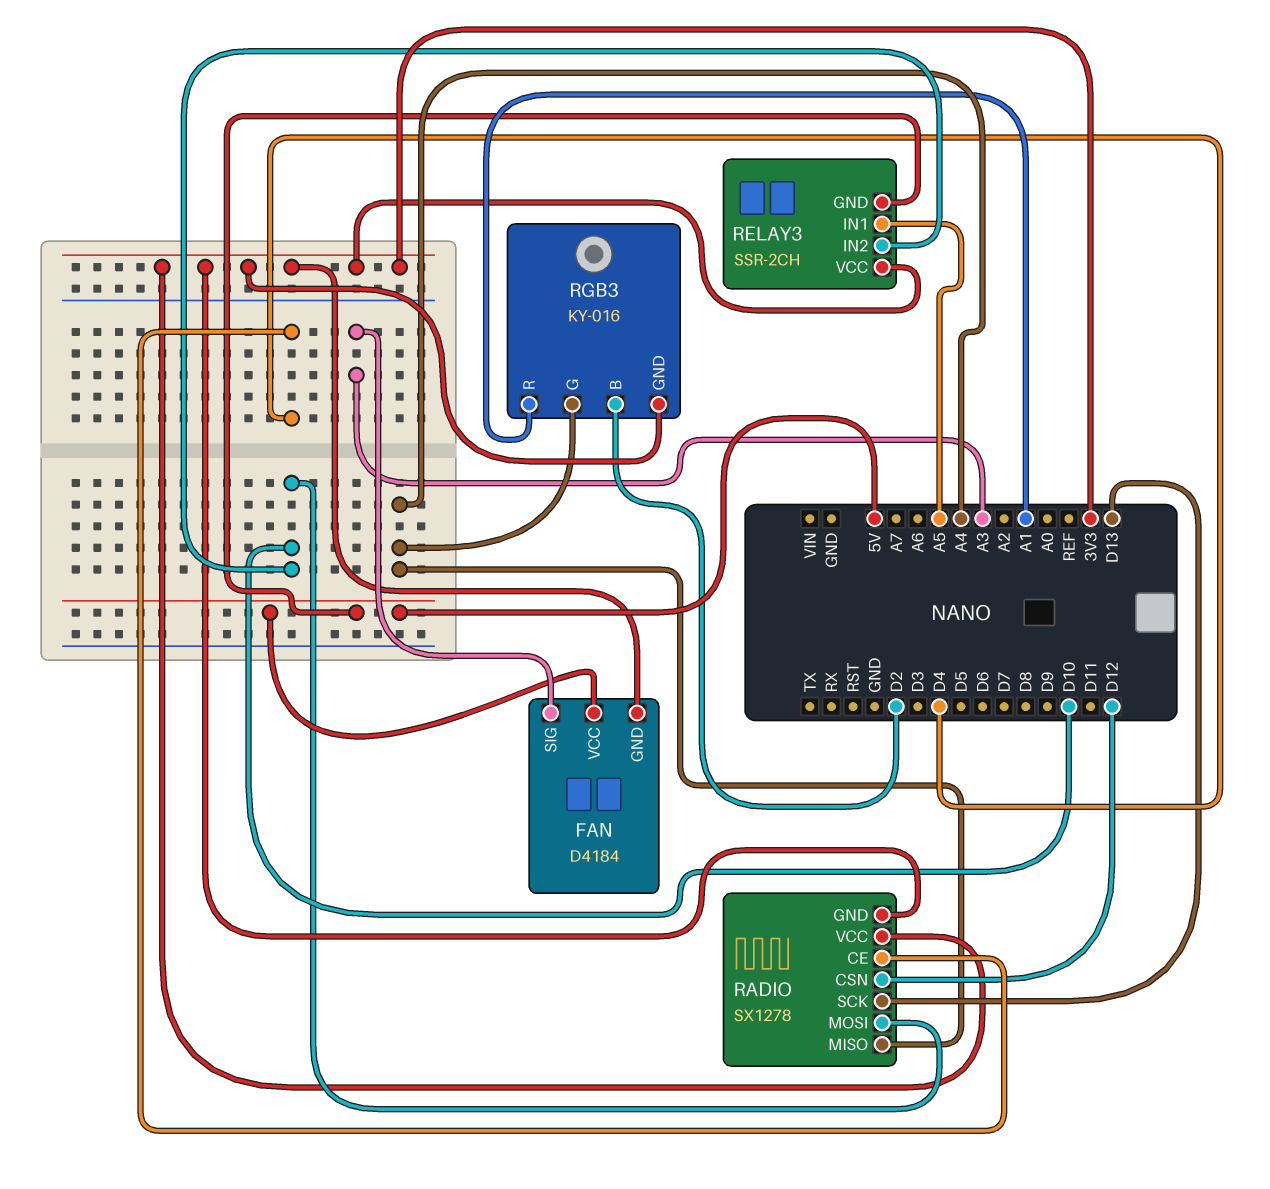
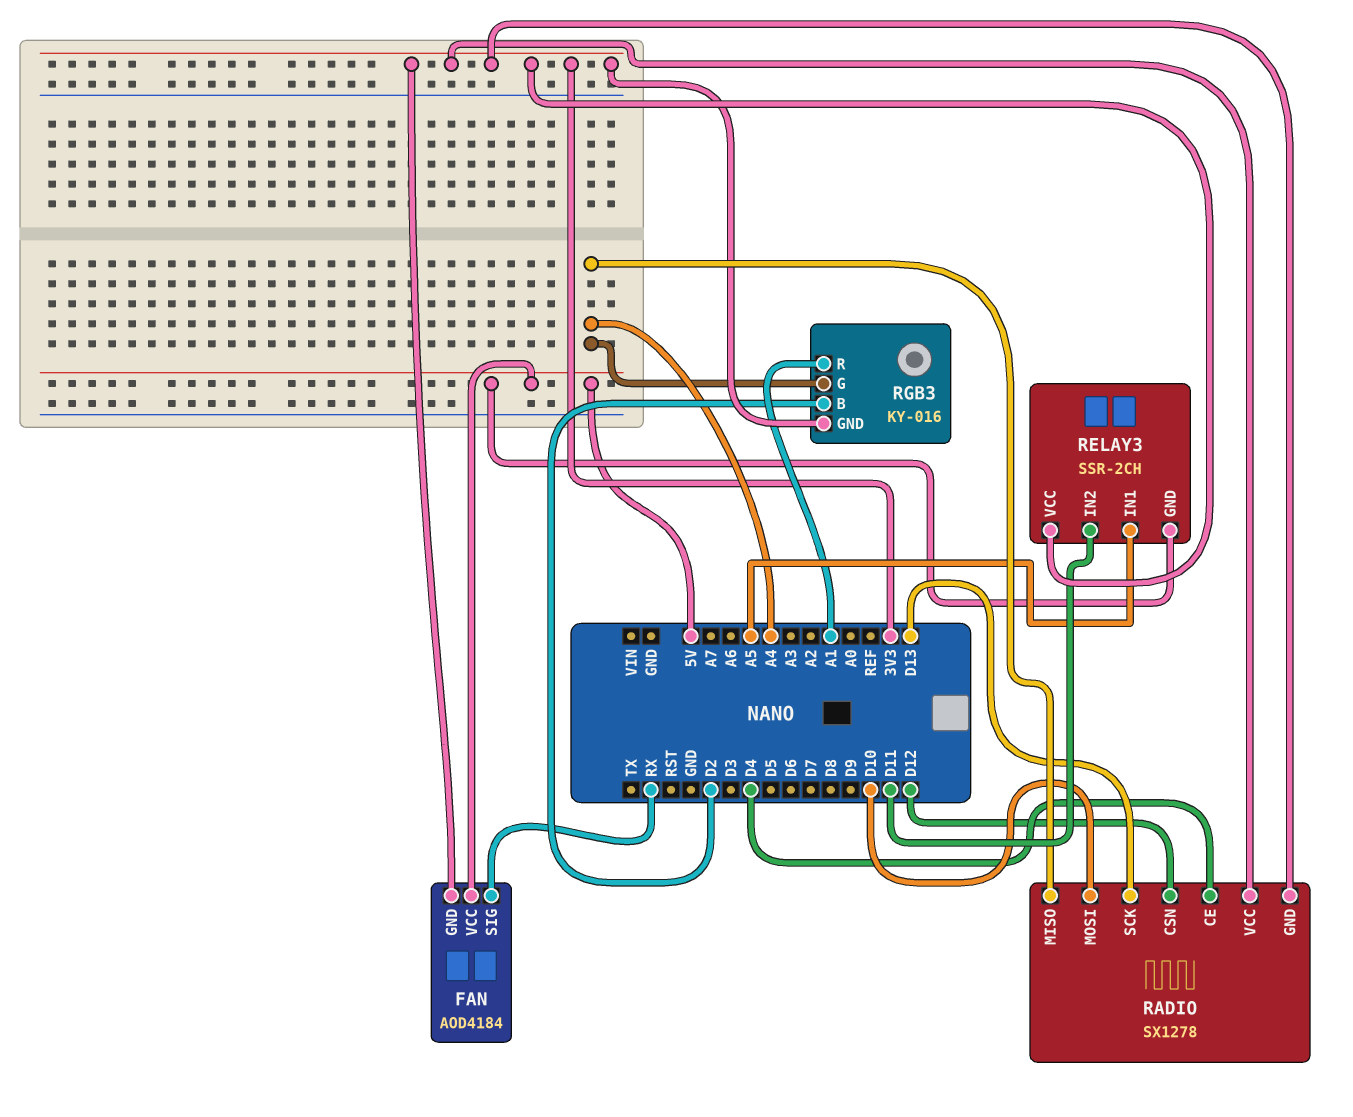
FAN: D4184 -> AOD4184
FAN pin SIG: A3 -> RX
RELAY3 pin IN2: D10 -> D11

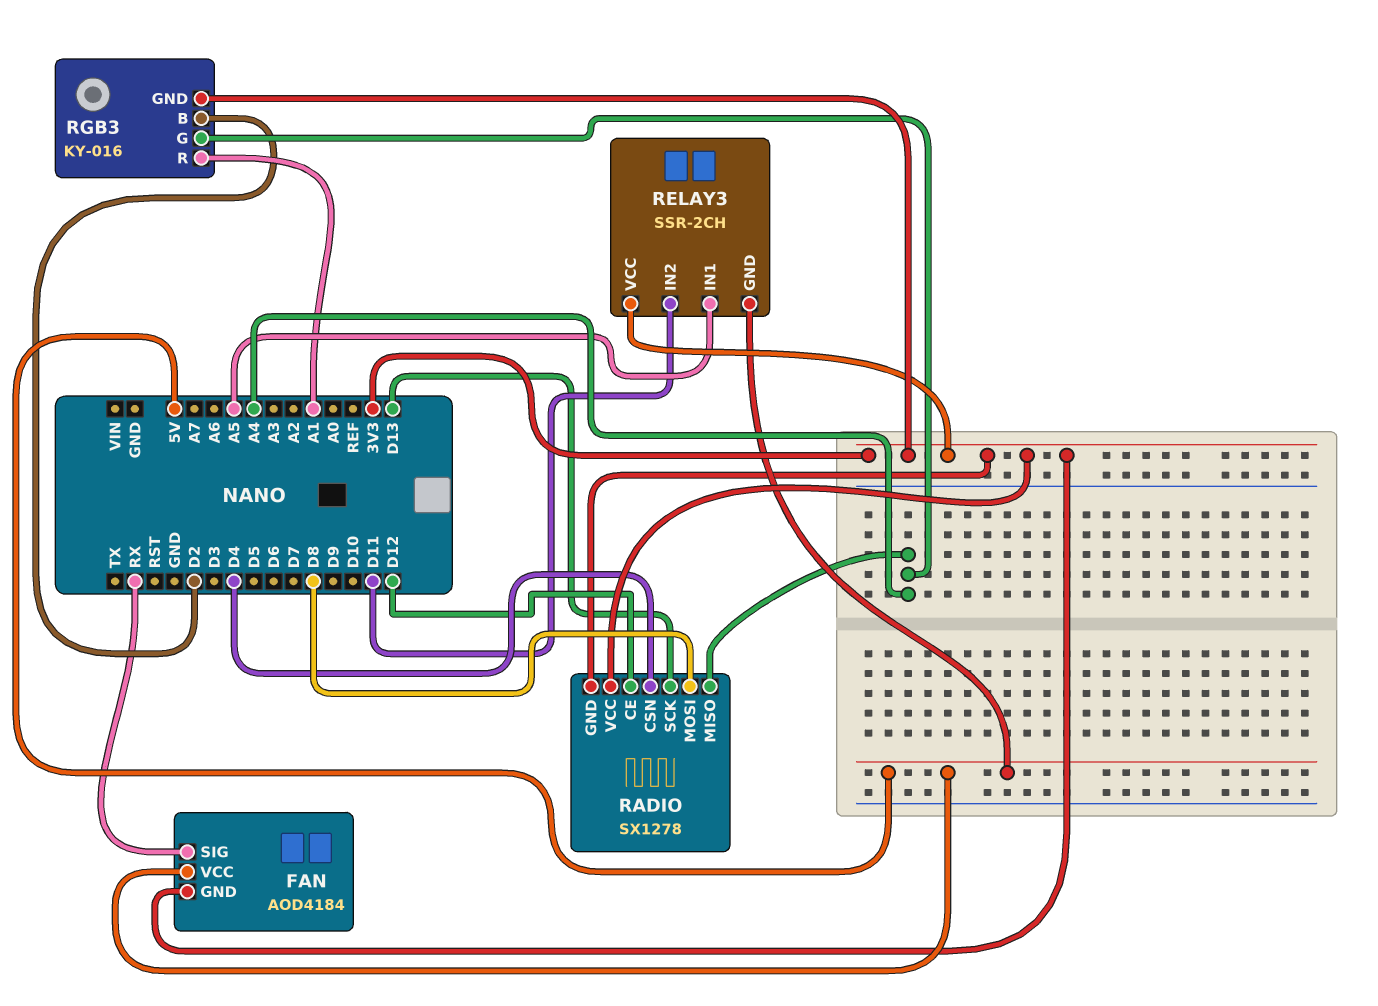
RADIO pin CE: D4 -> D12
RADIO pin CSN: D12 -> D4
RADIO pin MOSI: D10 -> D8

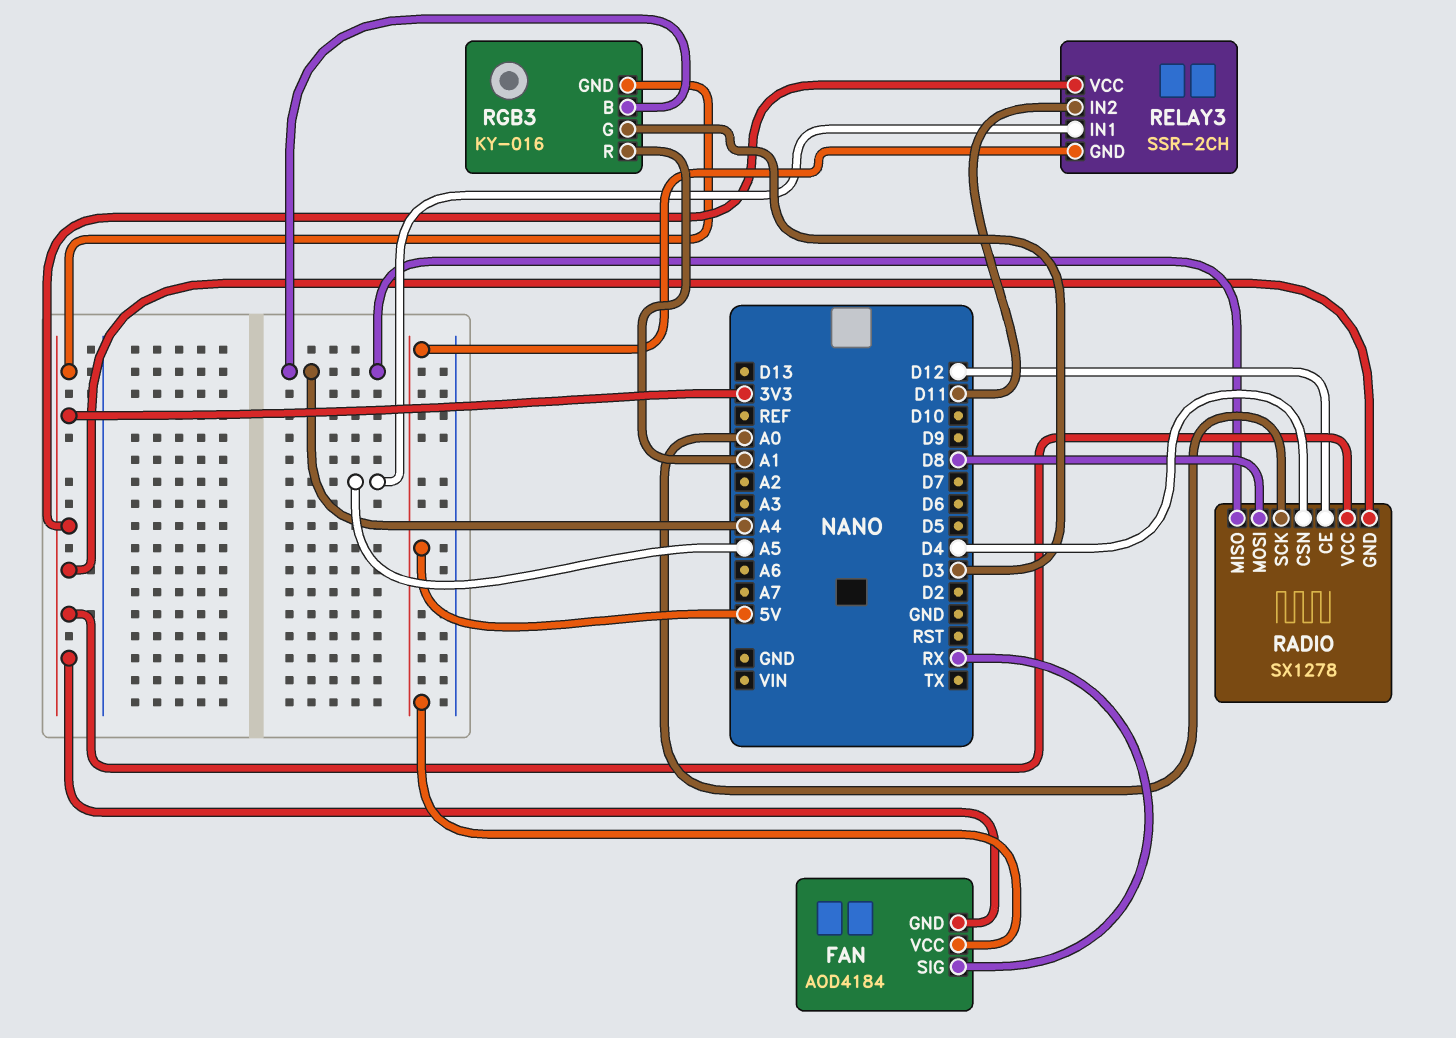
RADIO pin SCK: D13 -> A0
RGB3 pin B: D2 -> A4
RGB3 pin G: A4 -> D3

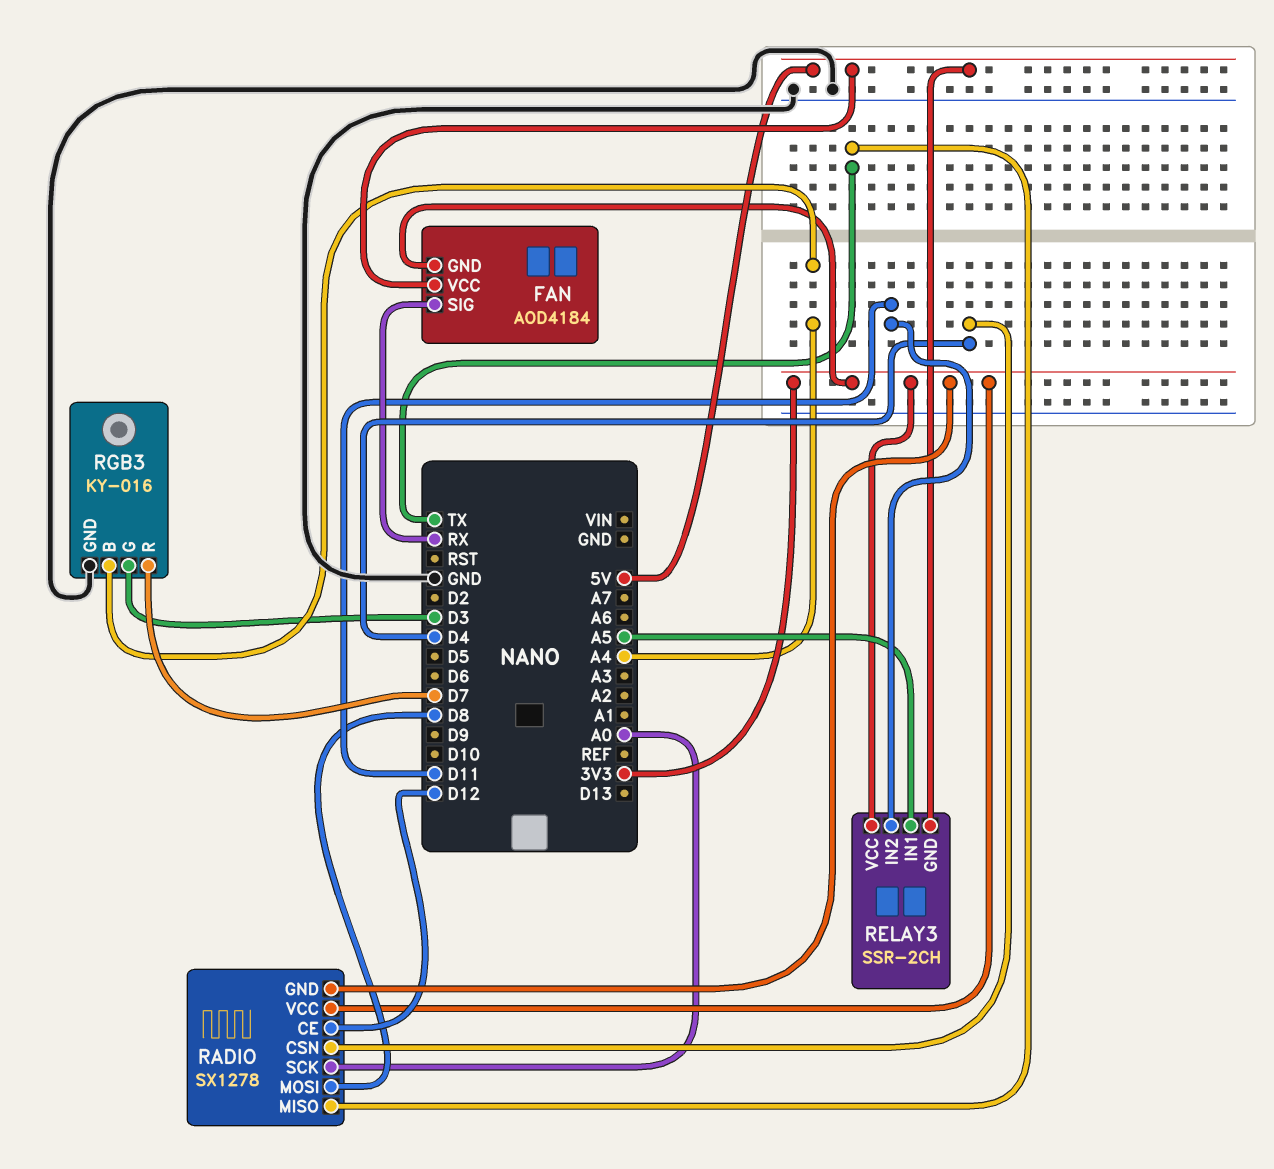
RADIO pin MISO: A4 -> TX
RGB3 pin GND: 3V3 -> GND
RGB3 pin R: A1 -> D7

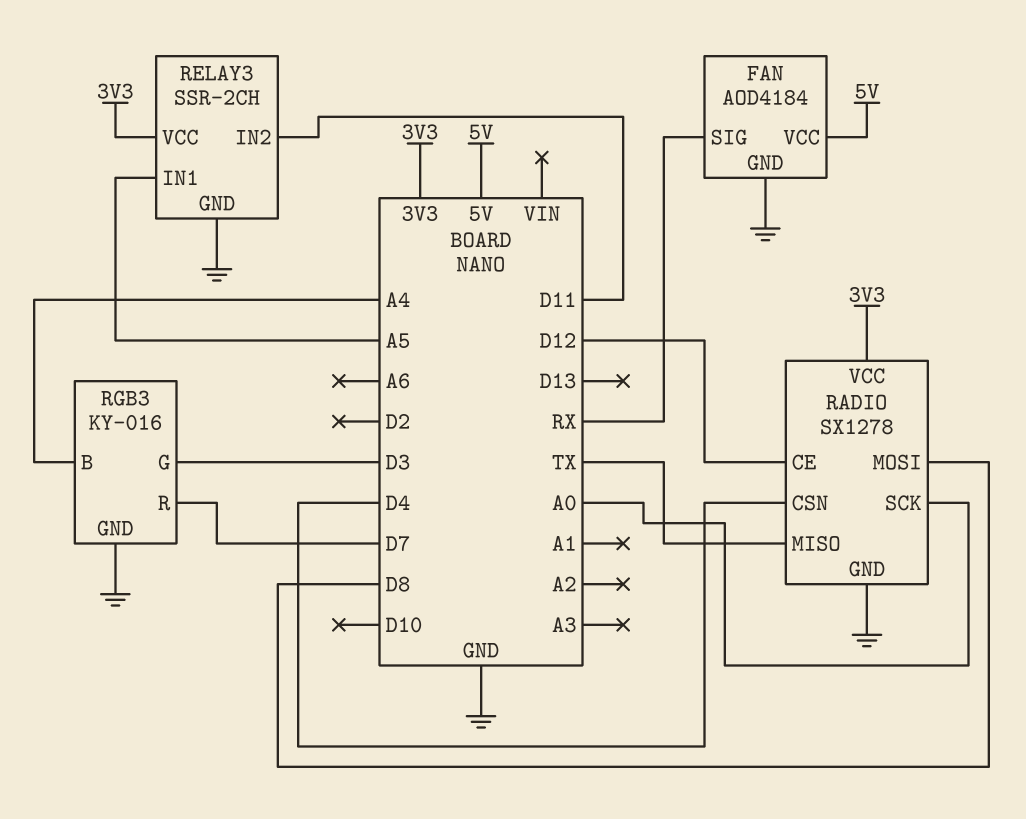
FAN pin GND: 3V3 -> GND
RADIO pin GND: 3V3 -> GND
RELAY3 pin GND: 5V -> GND

